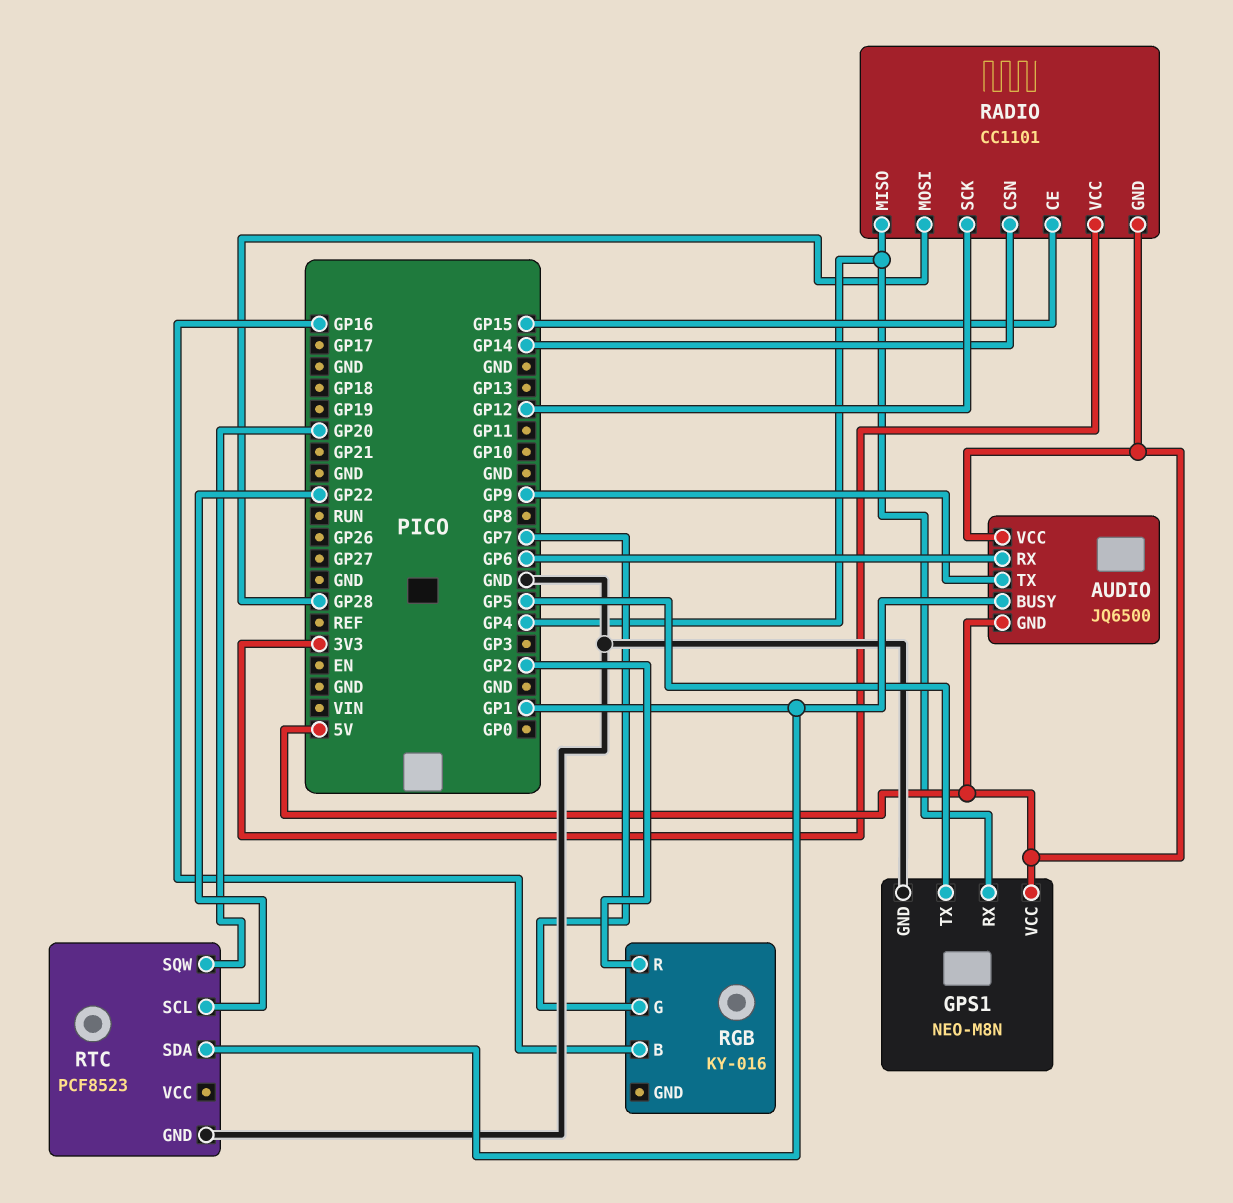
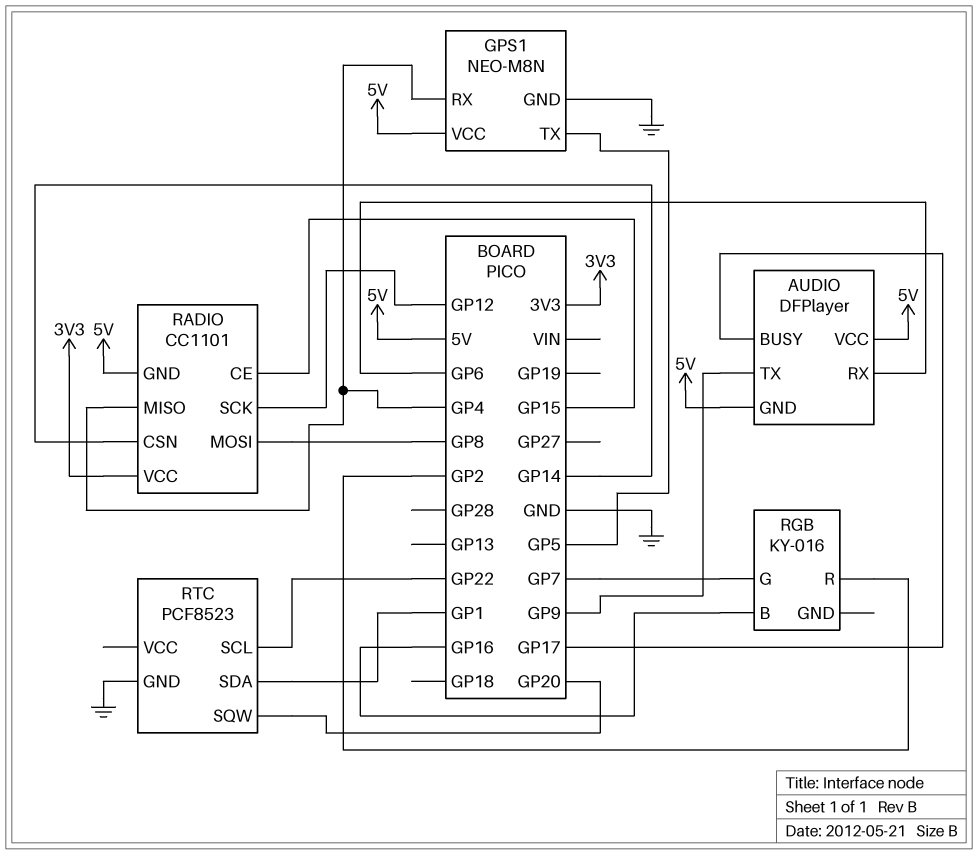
AUDIO: JQ6500 -> DFPlayer
AUDIO pin BUSY: GP1 -> GP17
RADIO pin MOSI: GP28 -> GP8

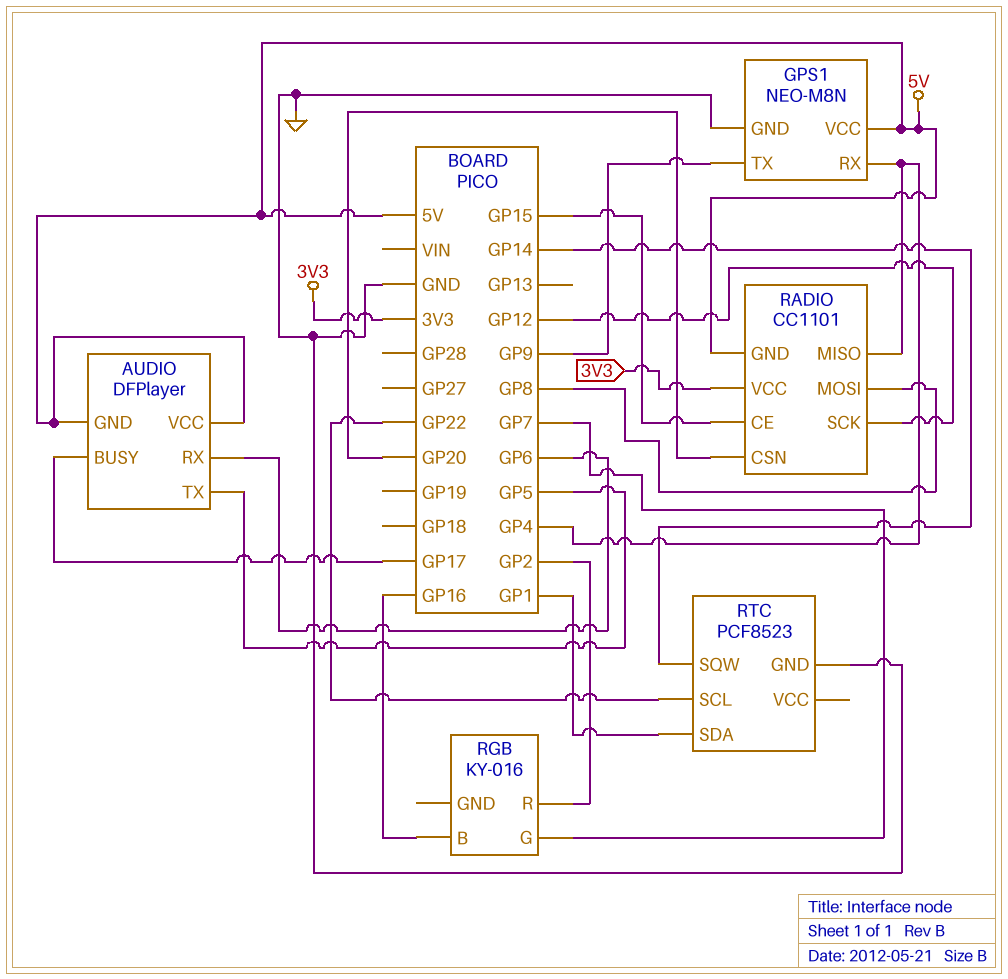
AUDIO pin TX: GP9 -> GP5
GPS1 pin TX: GP5 -> GP9
RADIO pin CSN: GP14 -> GP20
RTC pin SQW: GP20 -> GP14

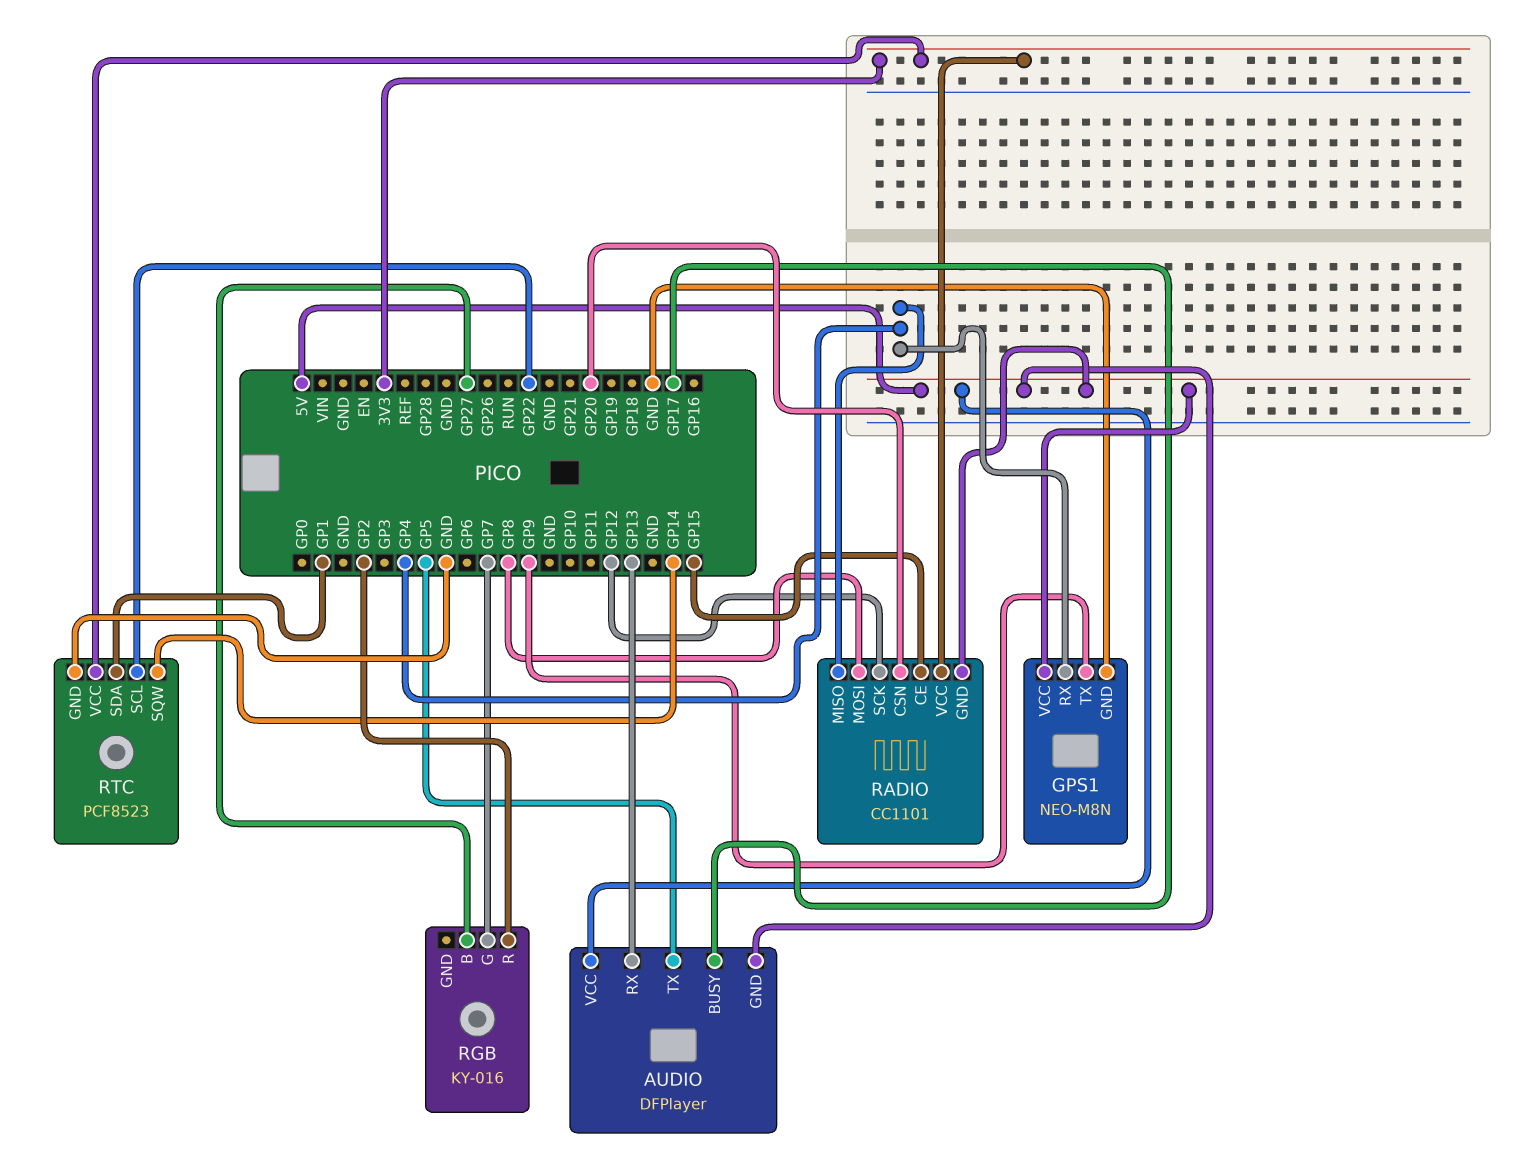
AUDIO pin RX: GP6 -> GP13
RGB pin B: GP16 -> GP27
RTC pin VCC: none -> 3V3

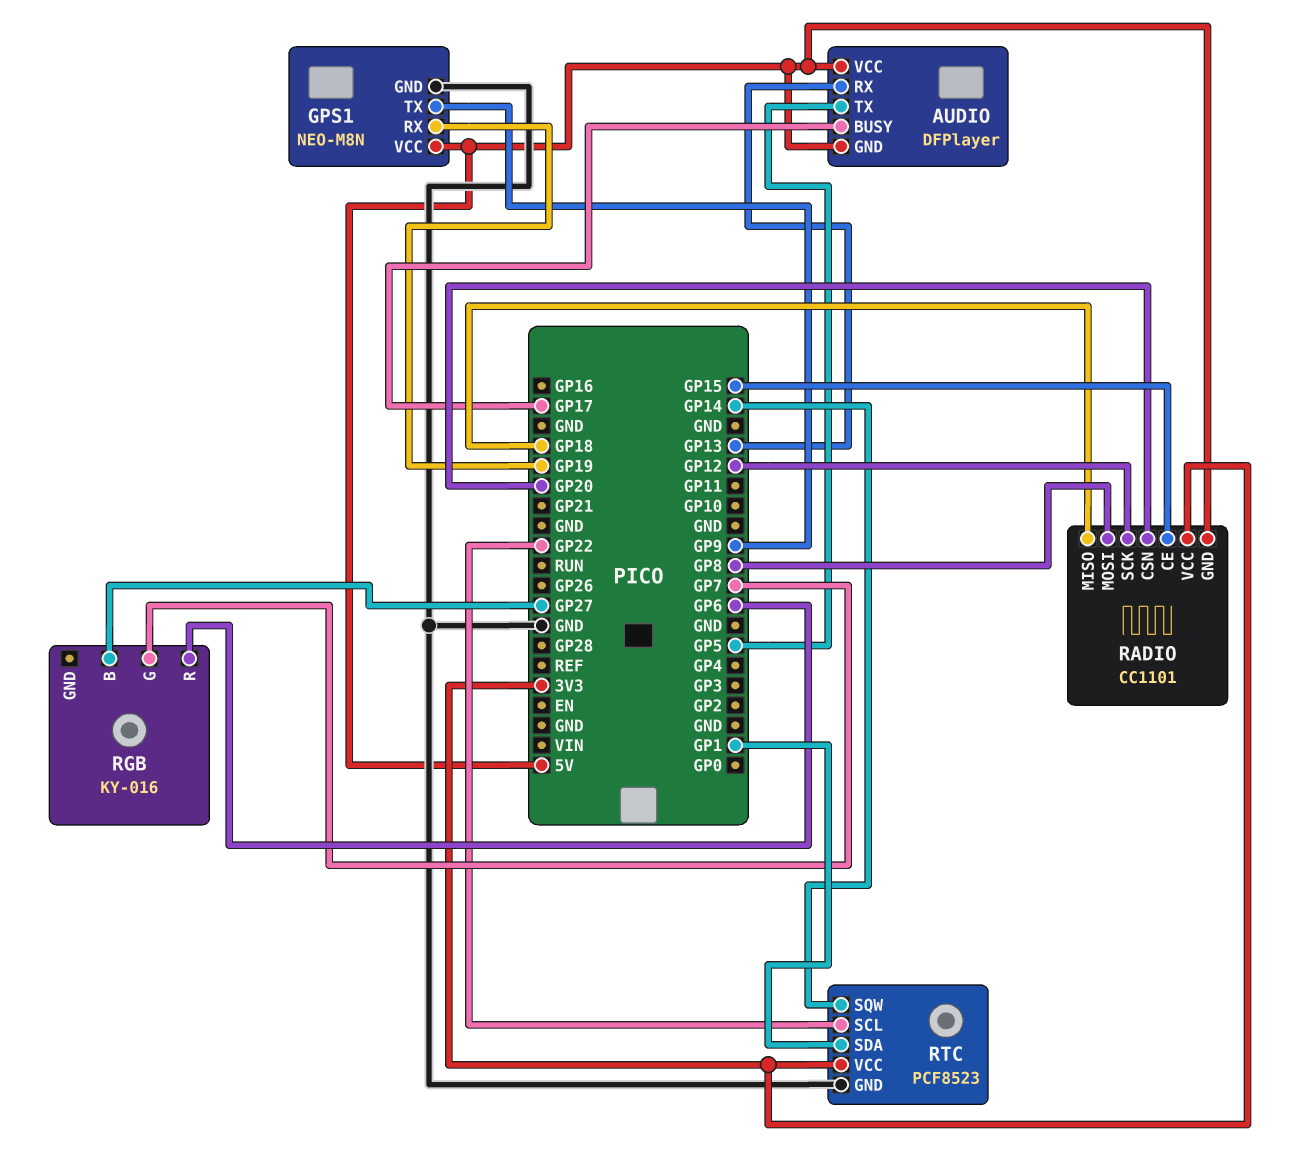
GPS1 pin RX: GP4 -> GP19
RADIO pin MISO: GP4 -> GP18
RGB pin R: GP2 -> GP6

